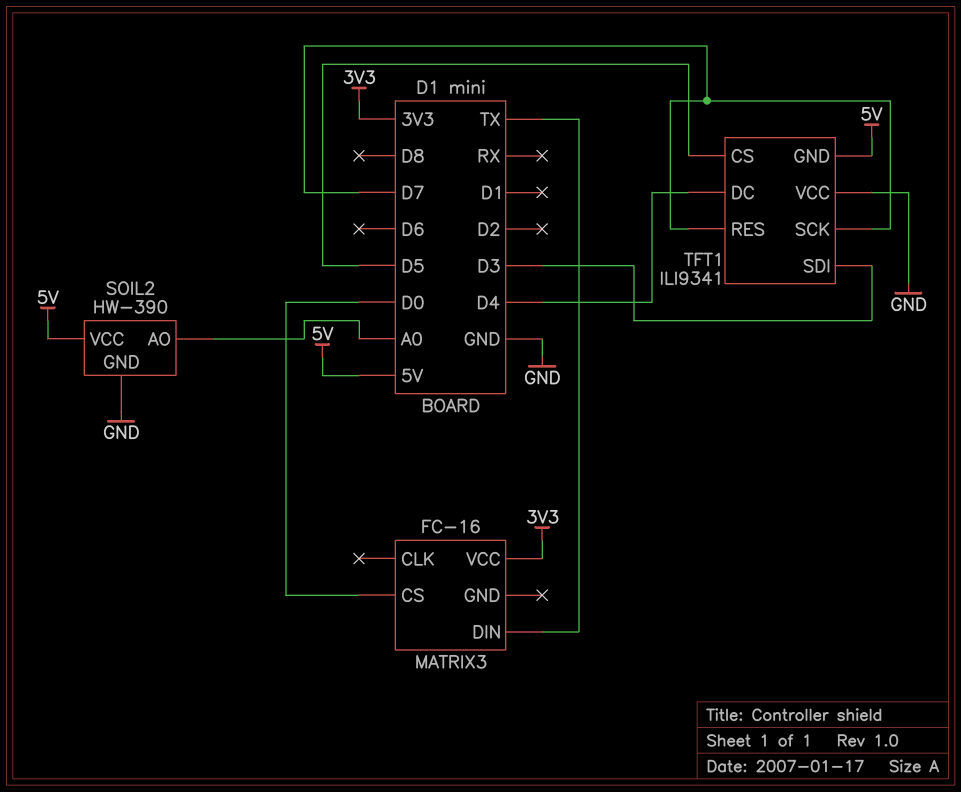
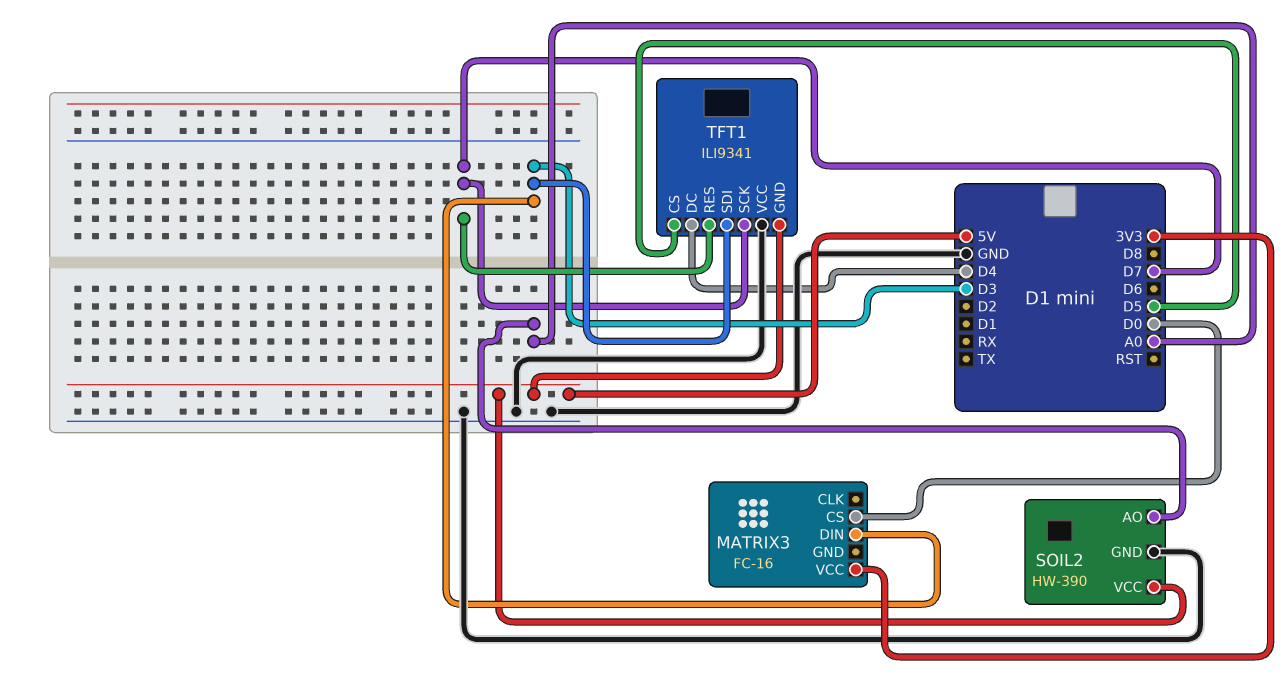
MATRIX3 pin DIN: TX -> D3

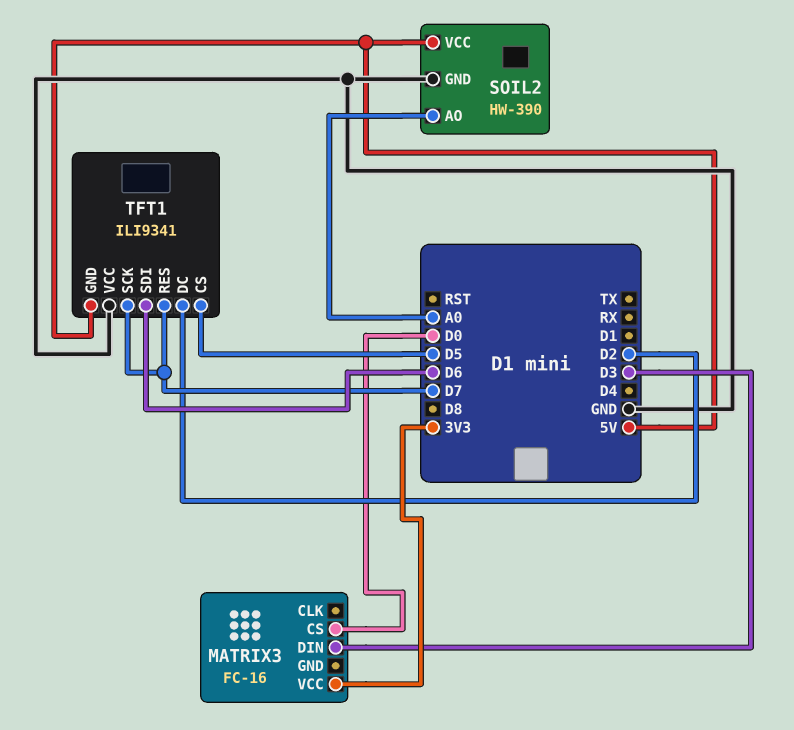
TFT1 pin DC: D4 -> D2
TFT1 pin SDI: D3 -> D6

